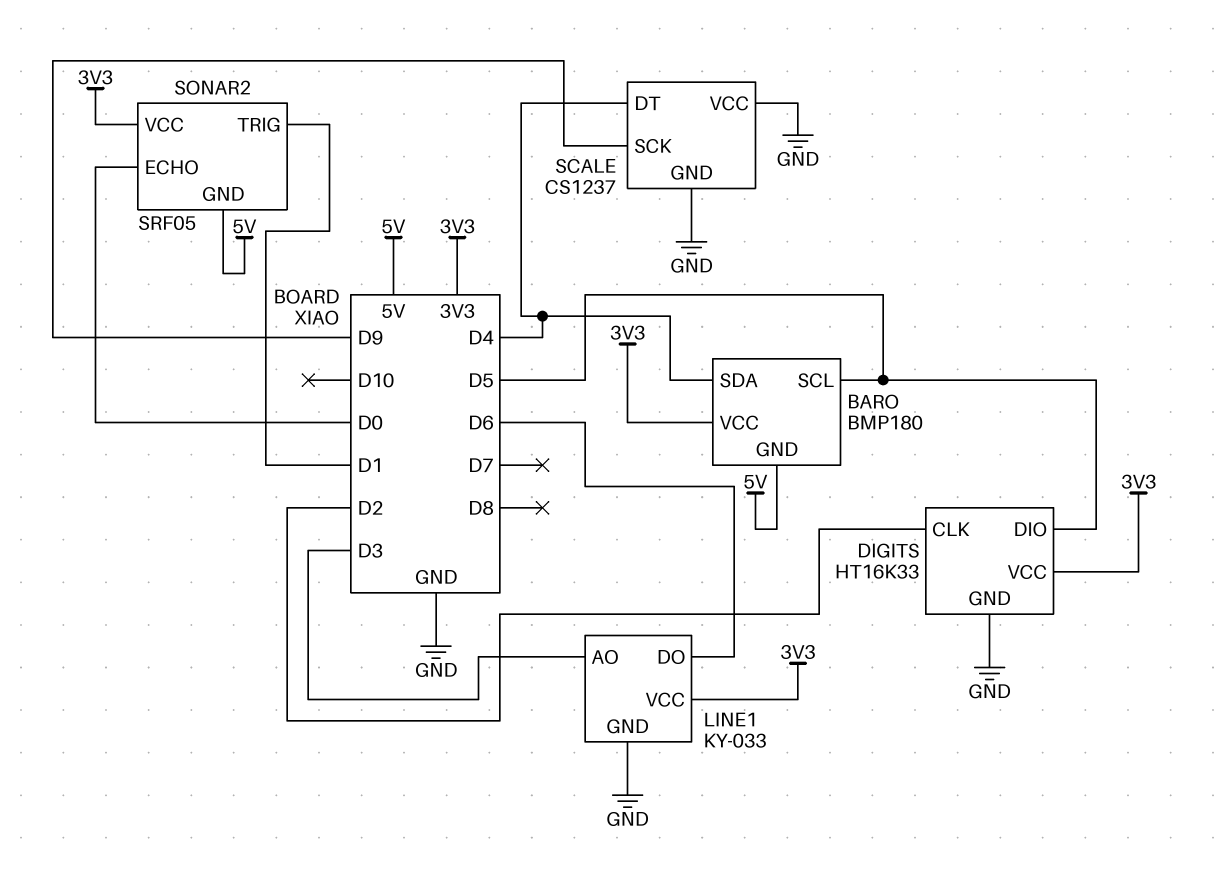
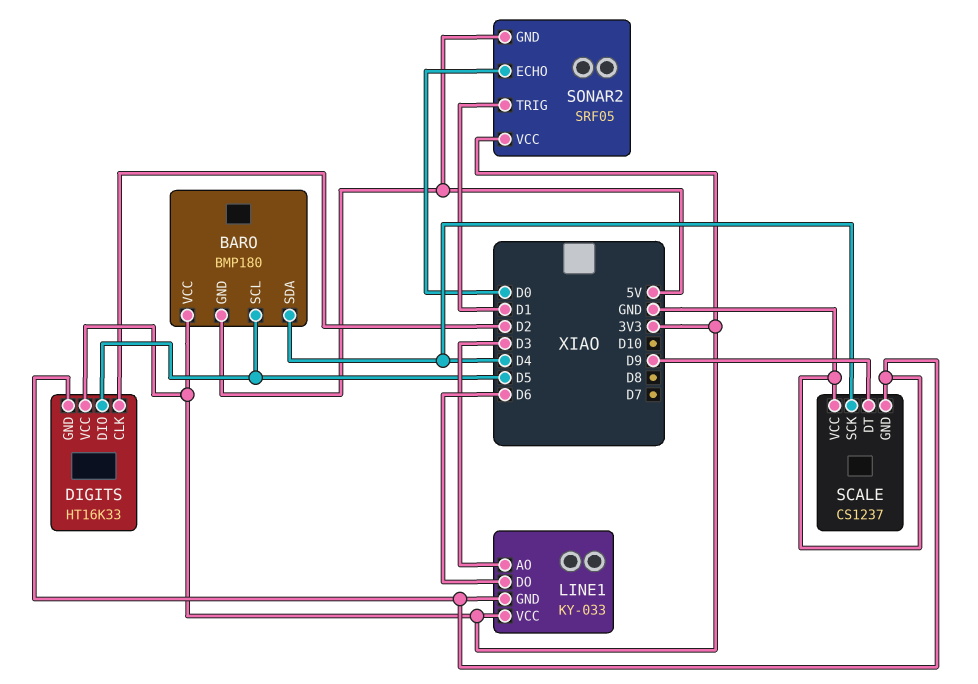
SCALE pin DT: D4 -> D9
SCALE pin SCK: D9 -> D4

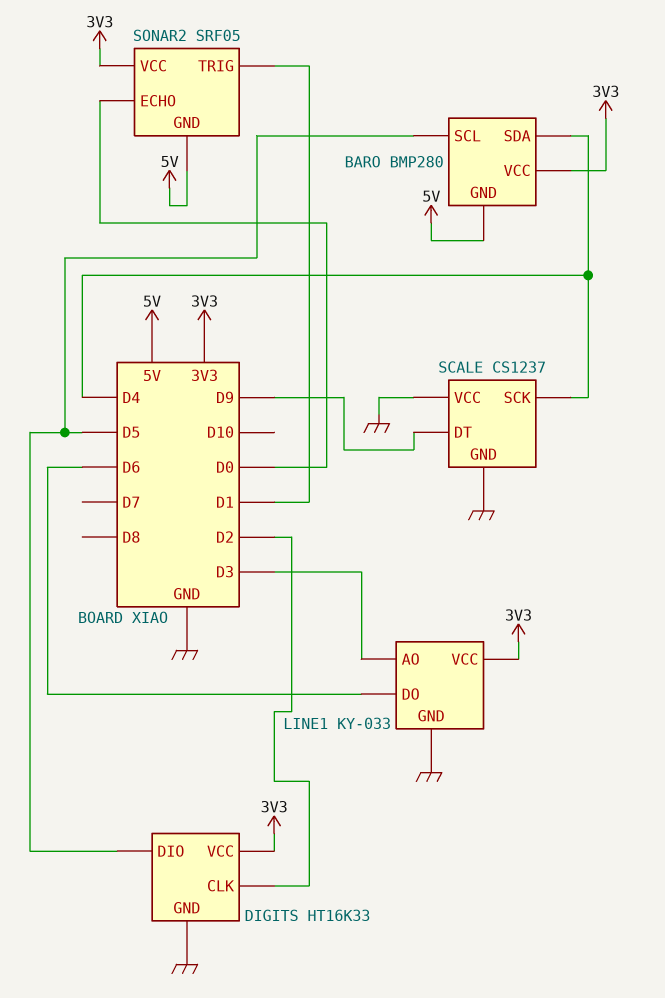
BARO: BMP180 -> BMP280

